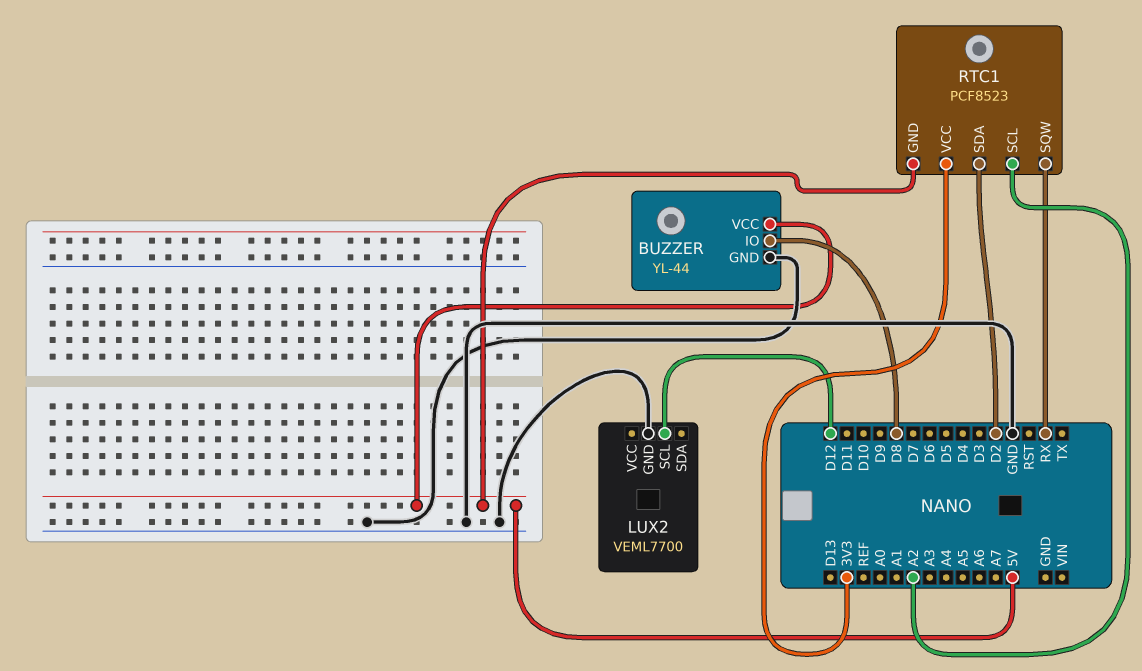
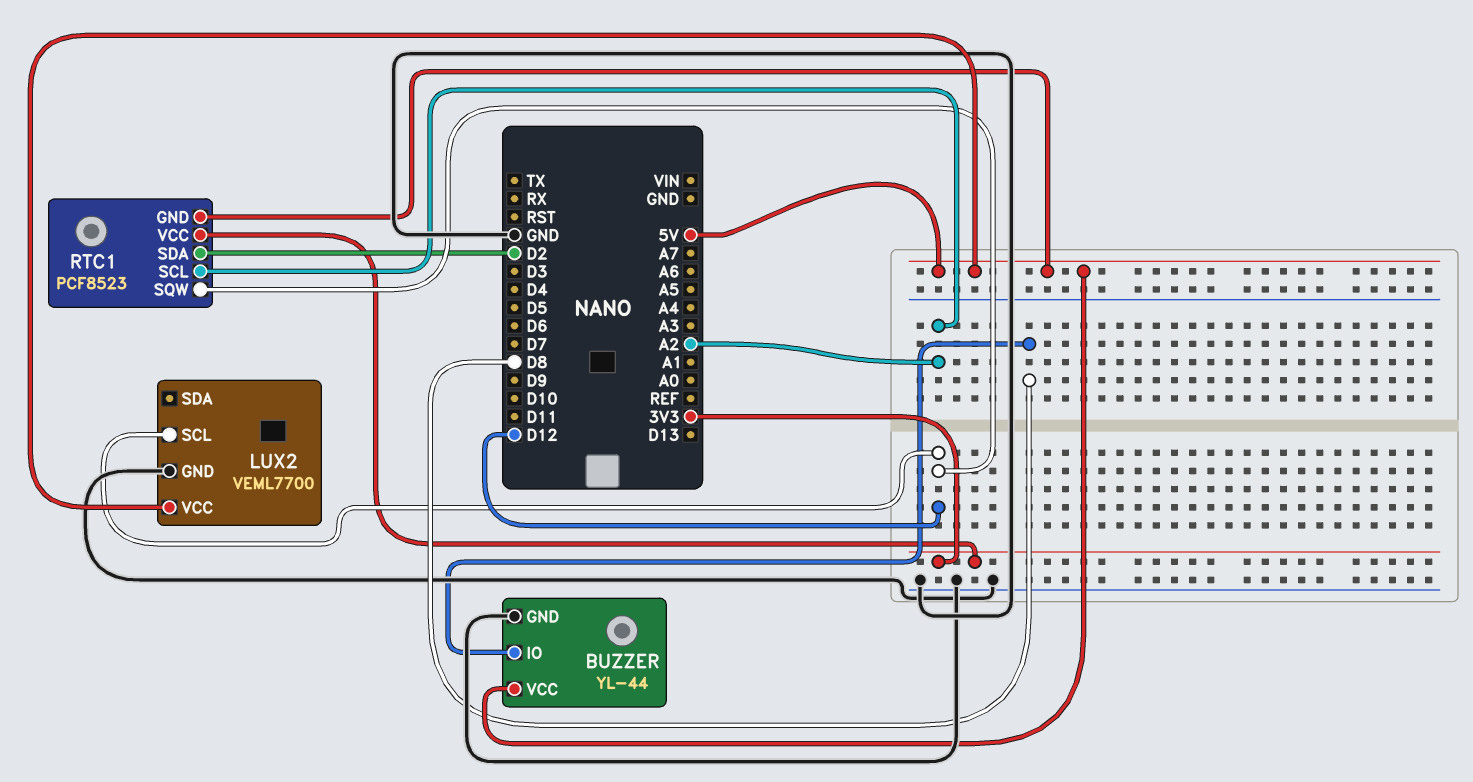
LUX2 pin VCC: none -> 5V
RTC1 pin SQW: RX -> D12

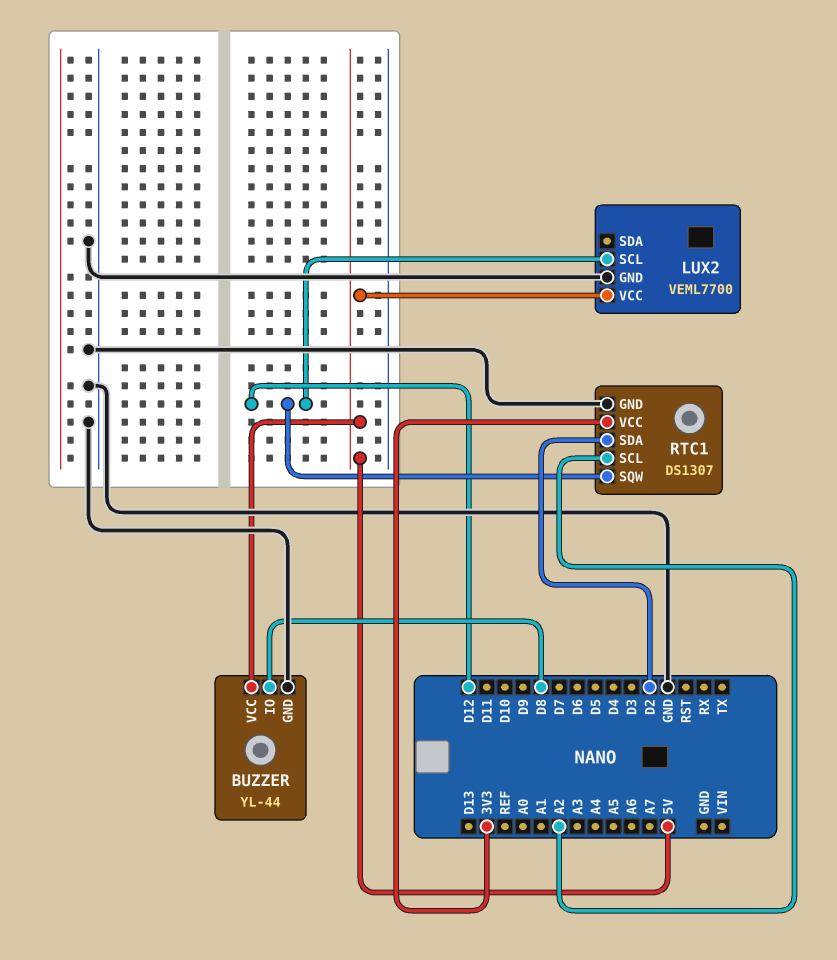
RTC1: PCF8523 -> DS1307
RTC1 pin GND: 5V -> GND

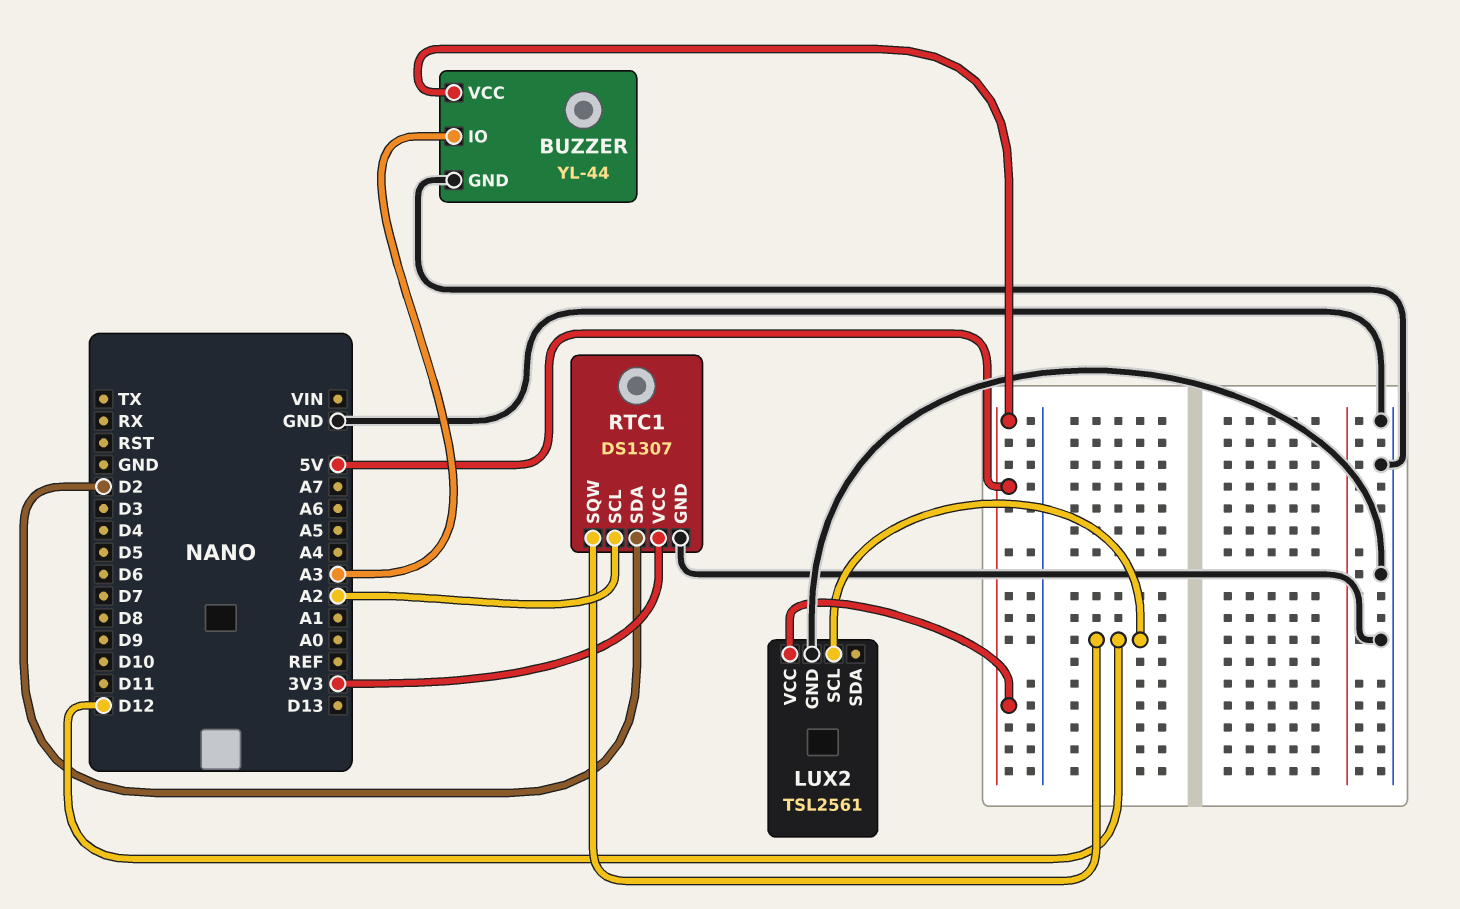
BUZZER pin IO: D8 -> A3
LUX2: VEML7700 -> TSL2561

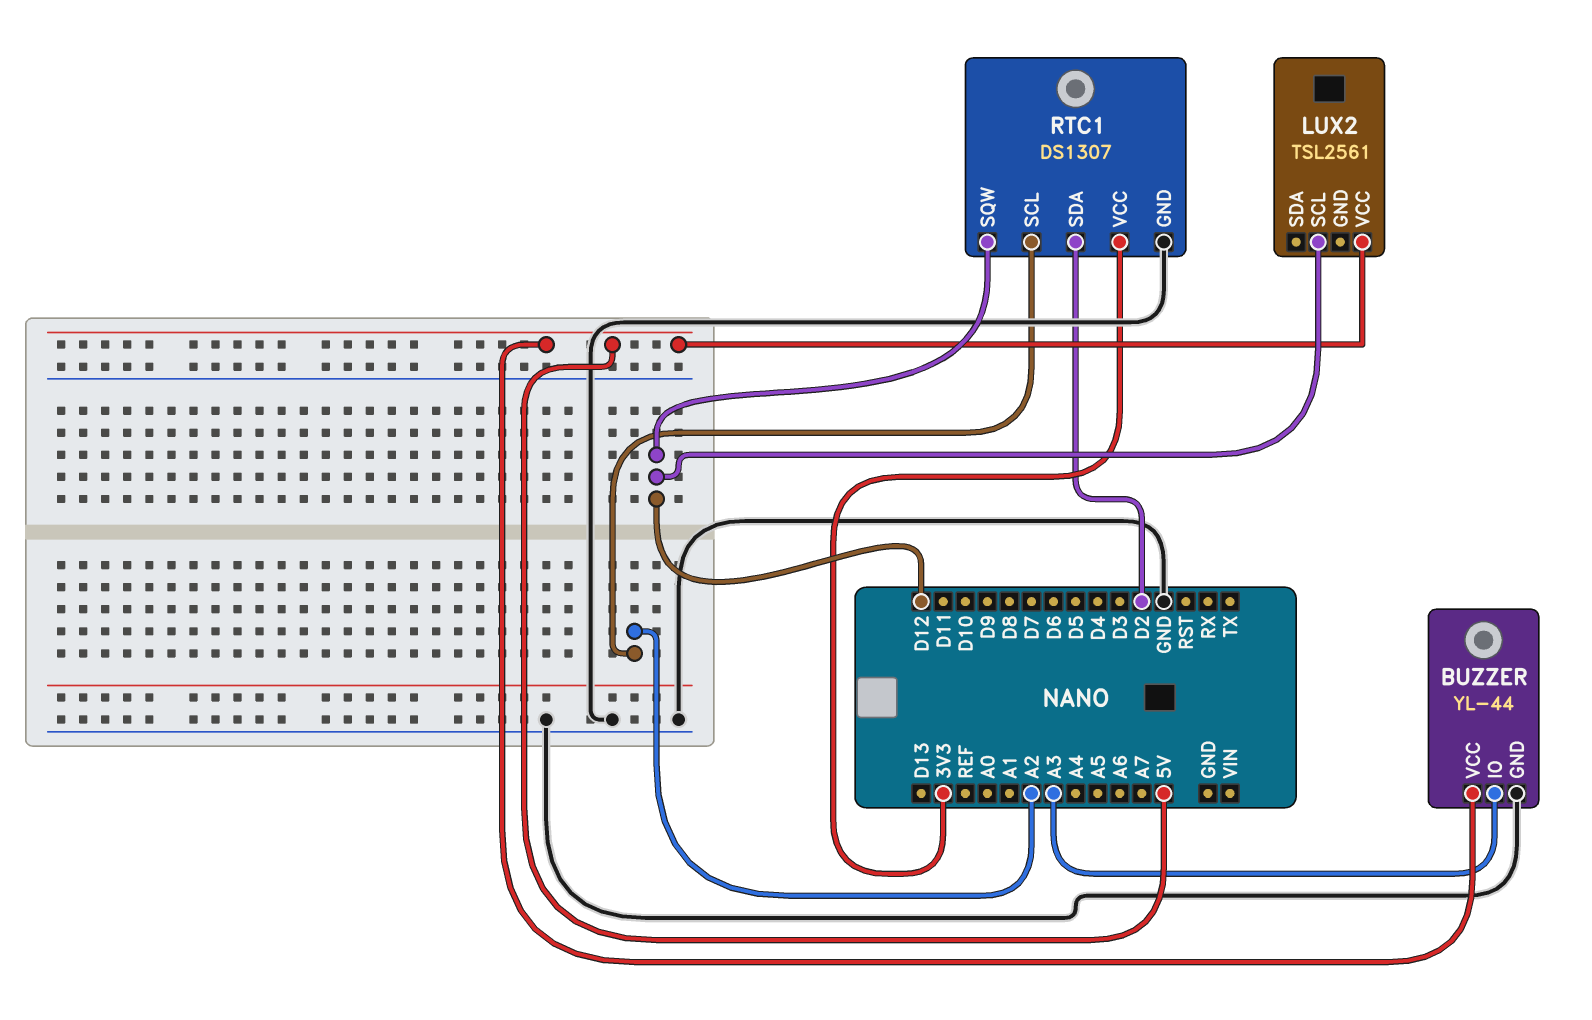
LUX2 pin GND: GND -> none

